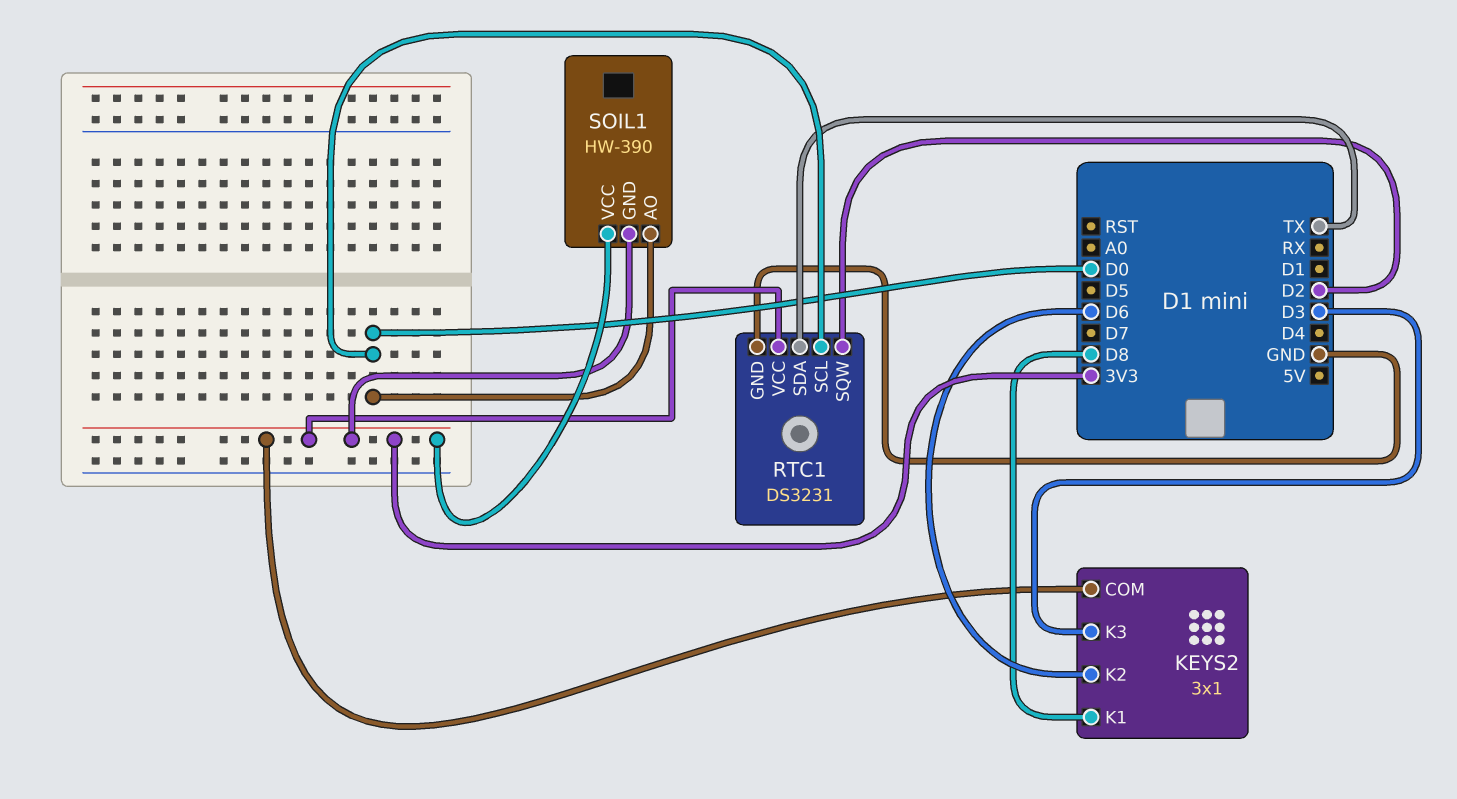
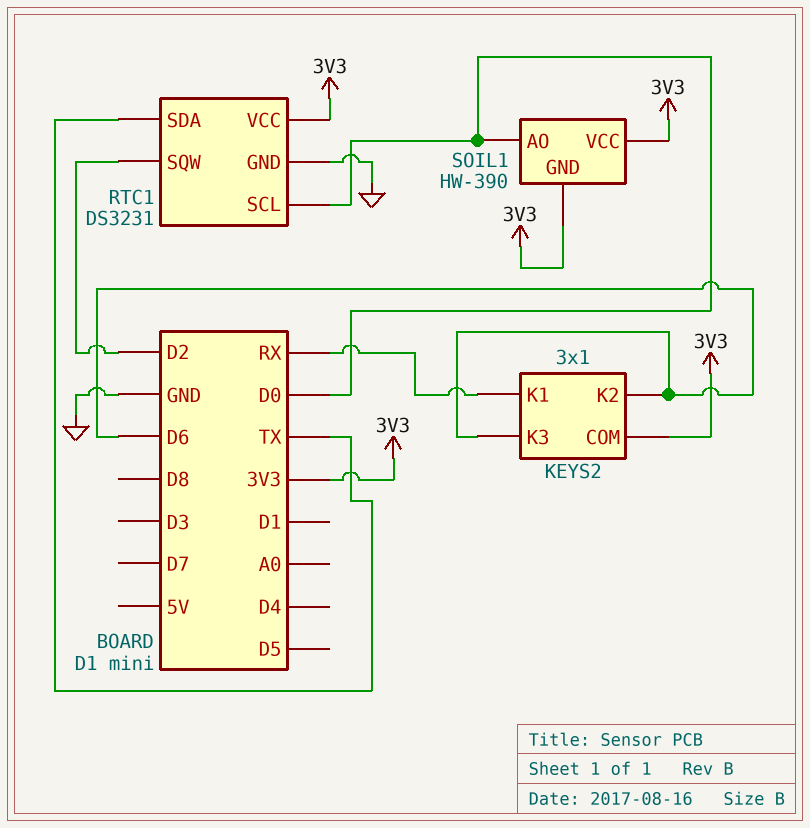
KEYS2 pin K1: D8 -> RX
KEYS2 pin K3: D3 -> D6

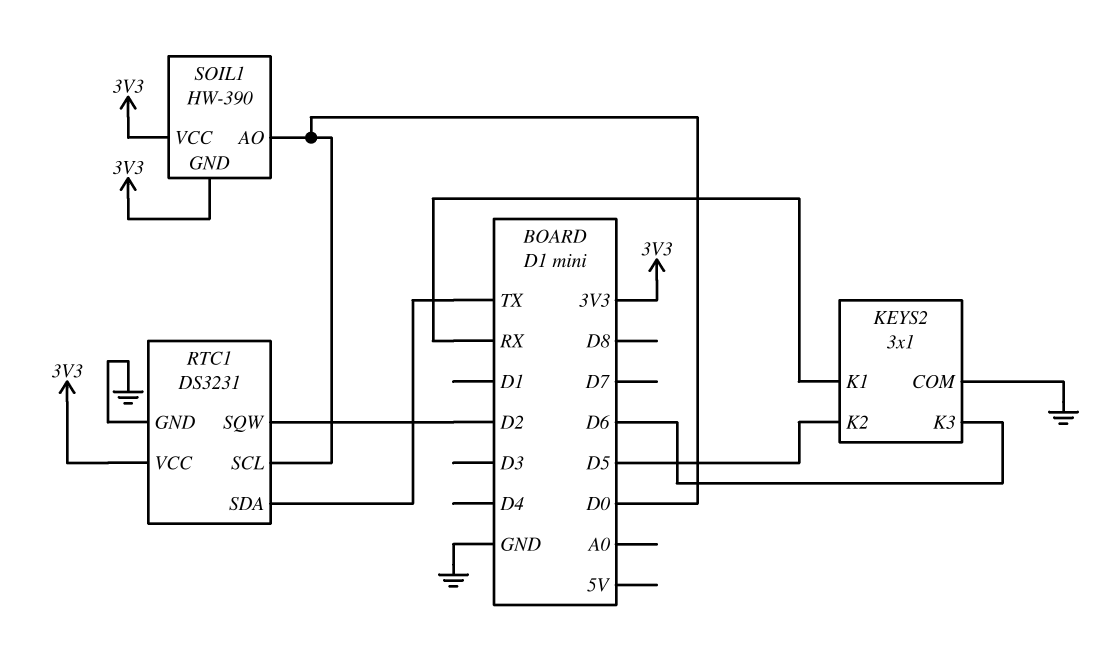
KEYS2 pin COM: 3V3 -> GND
KEYS2 pin K2: D6 -> D5

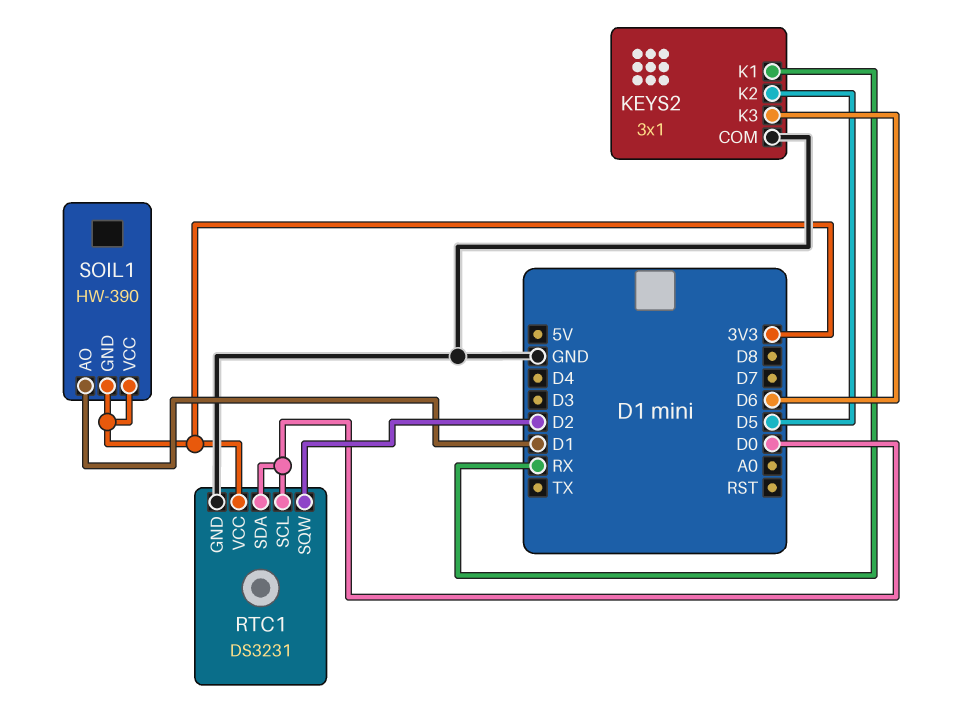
RTC1 pin SDA: TX -> D0
SOIL1 pin AO: D0 -> D1

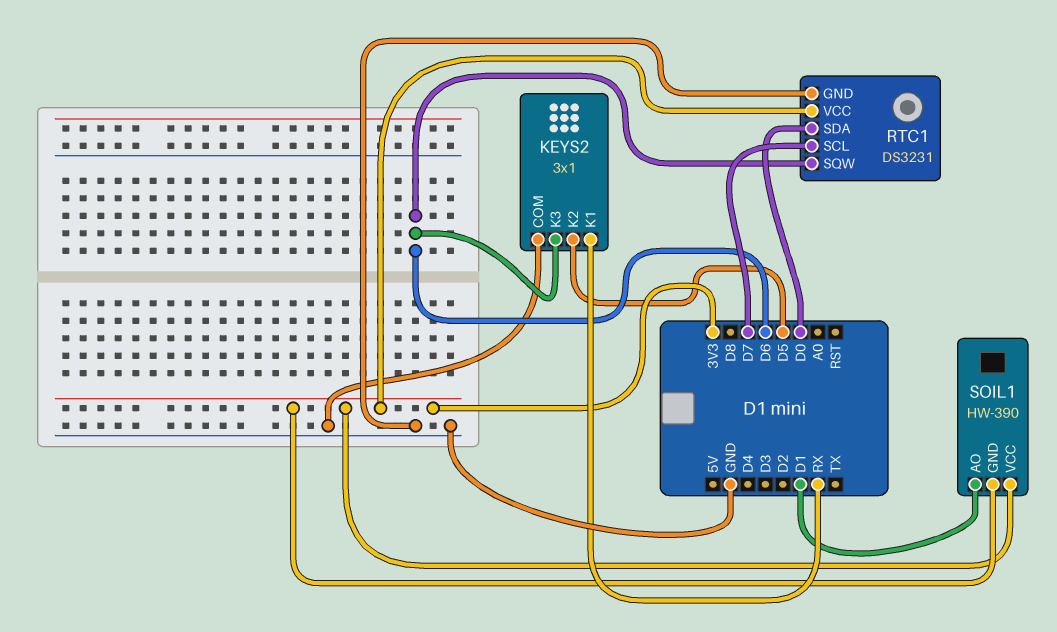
RTC1 pin SCL: D0 -> D7
RTC1 pin SQW: D2 -> D6

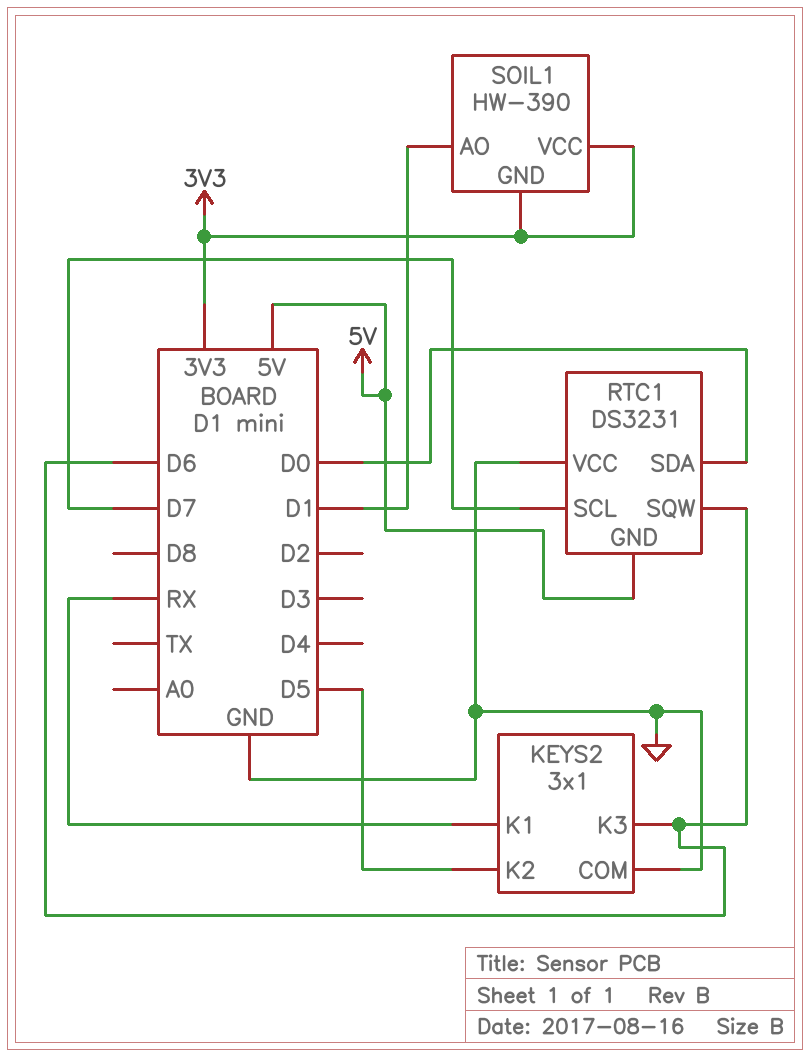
RTC1 pin GND: GND -> 5V
RTC1 pin VCC: 3V3 -> GND

